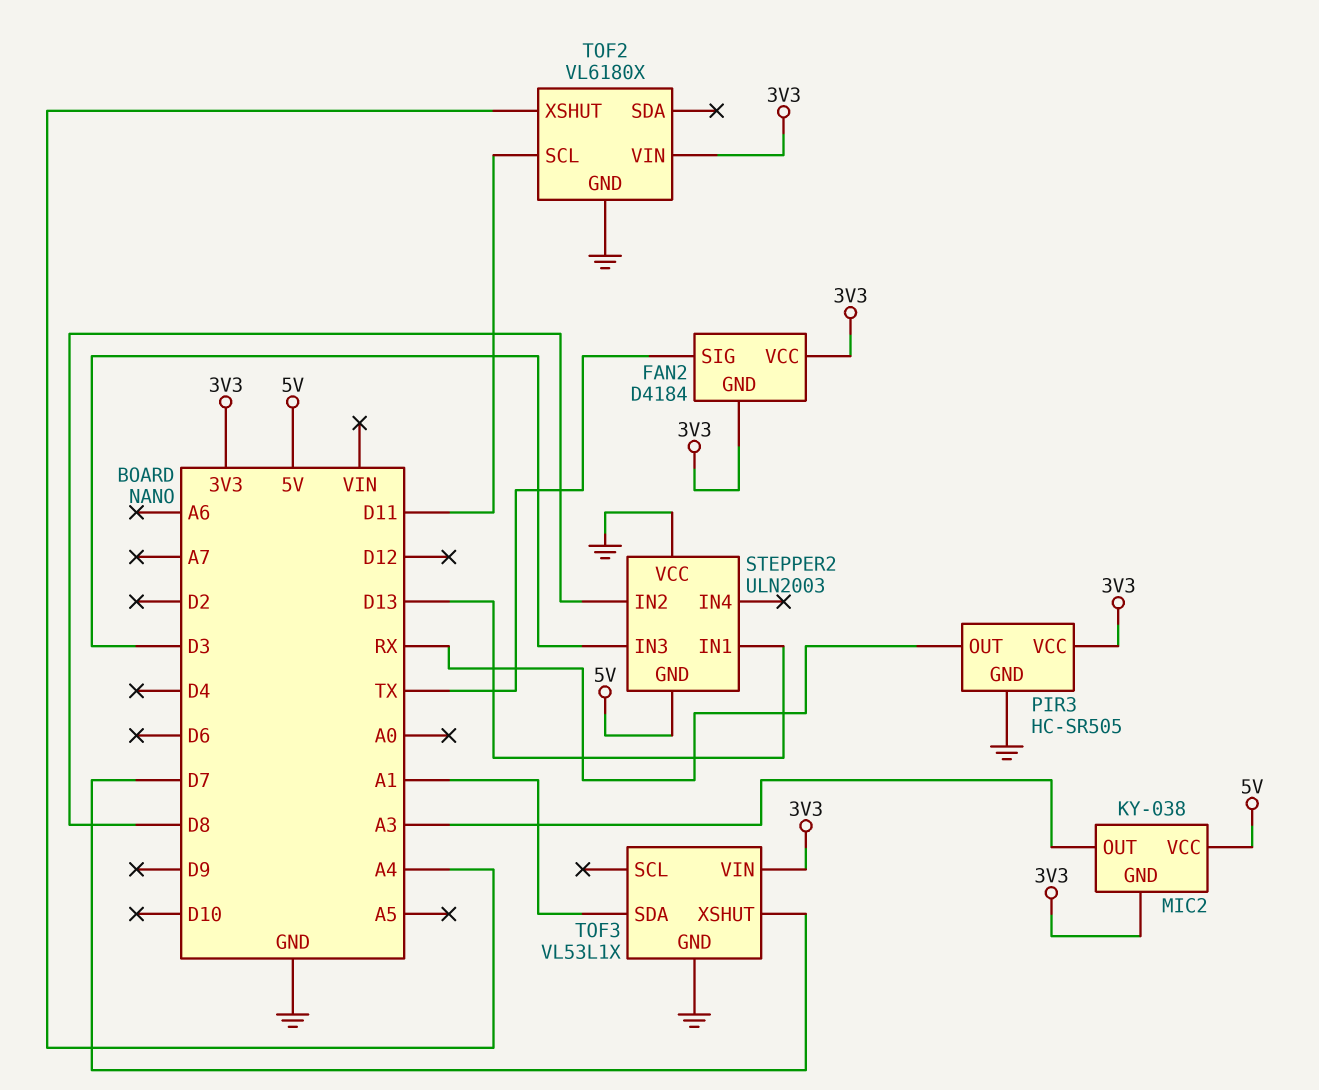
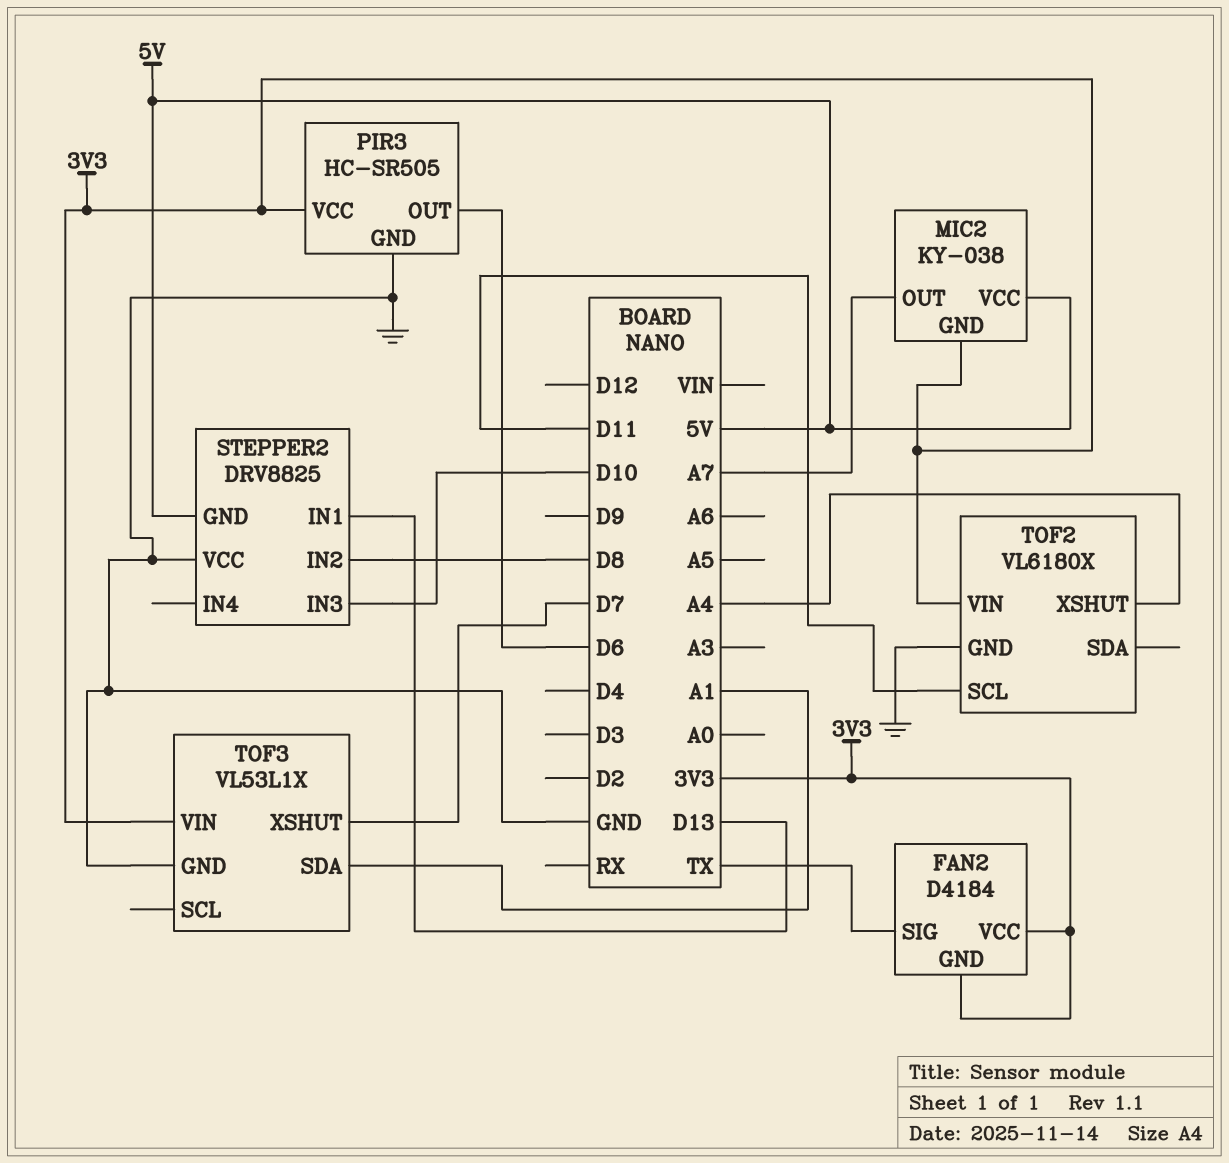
MIC2 pin OUT: A3 -> A7
PIR3 pin OUT: RX -> D6
STEPPER2: ULN2003 -> DRV8825
STEPPER2 pin IN3: D3 -> D10

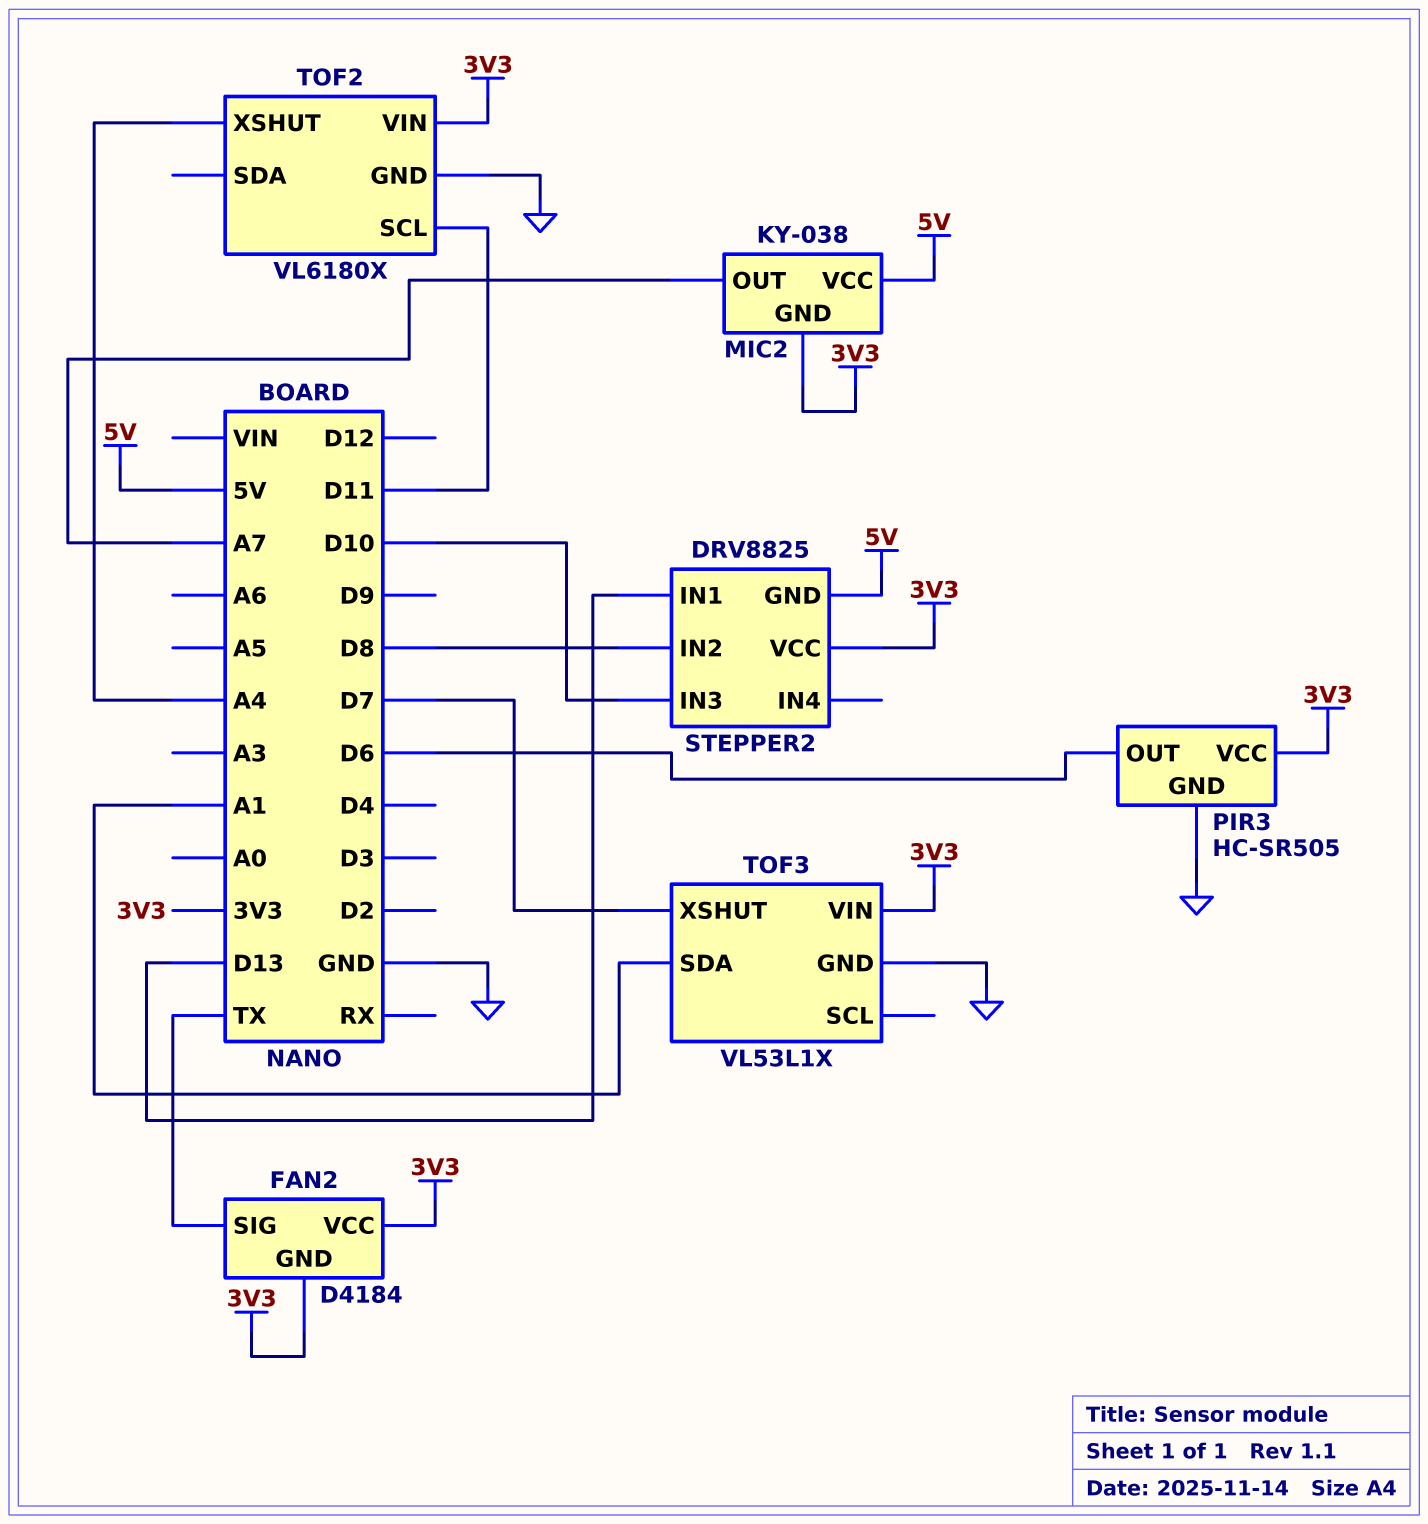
STEPPER2 pin VCC: GND -> 3V3

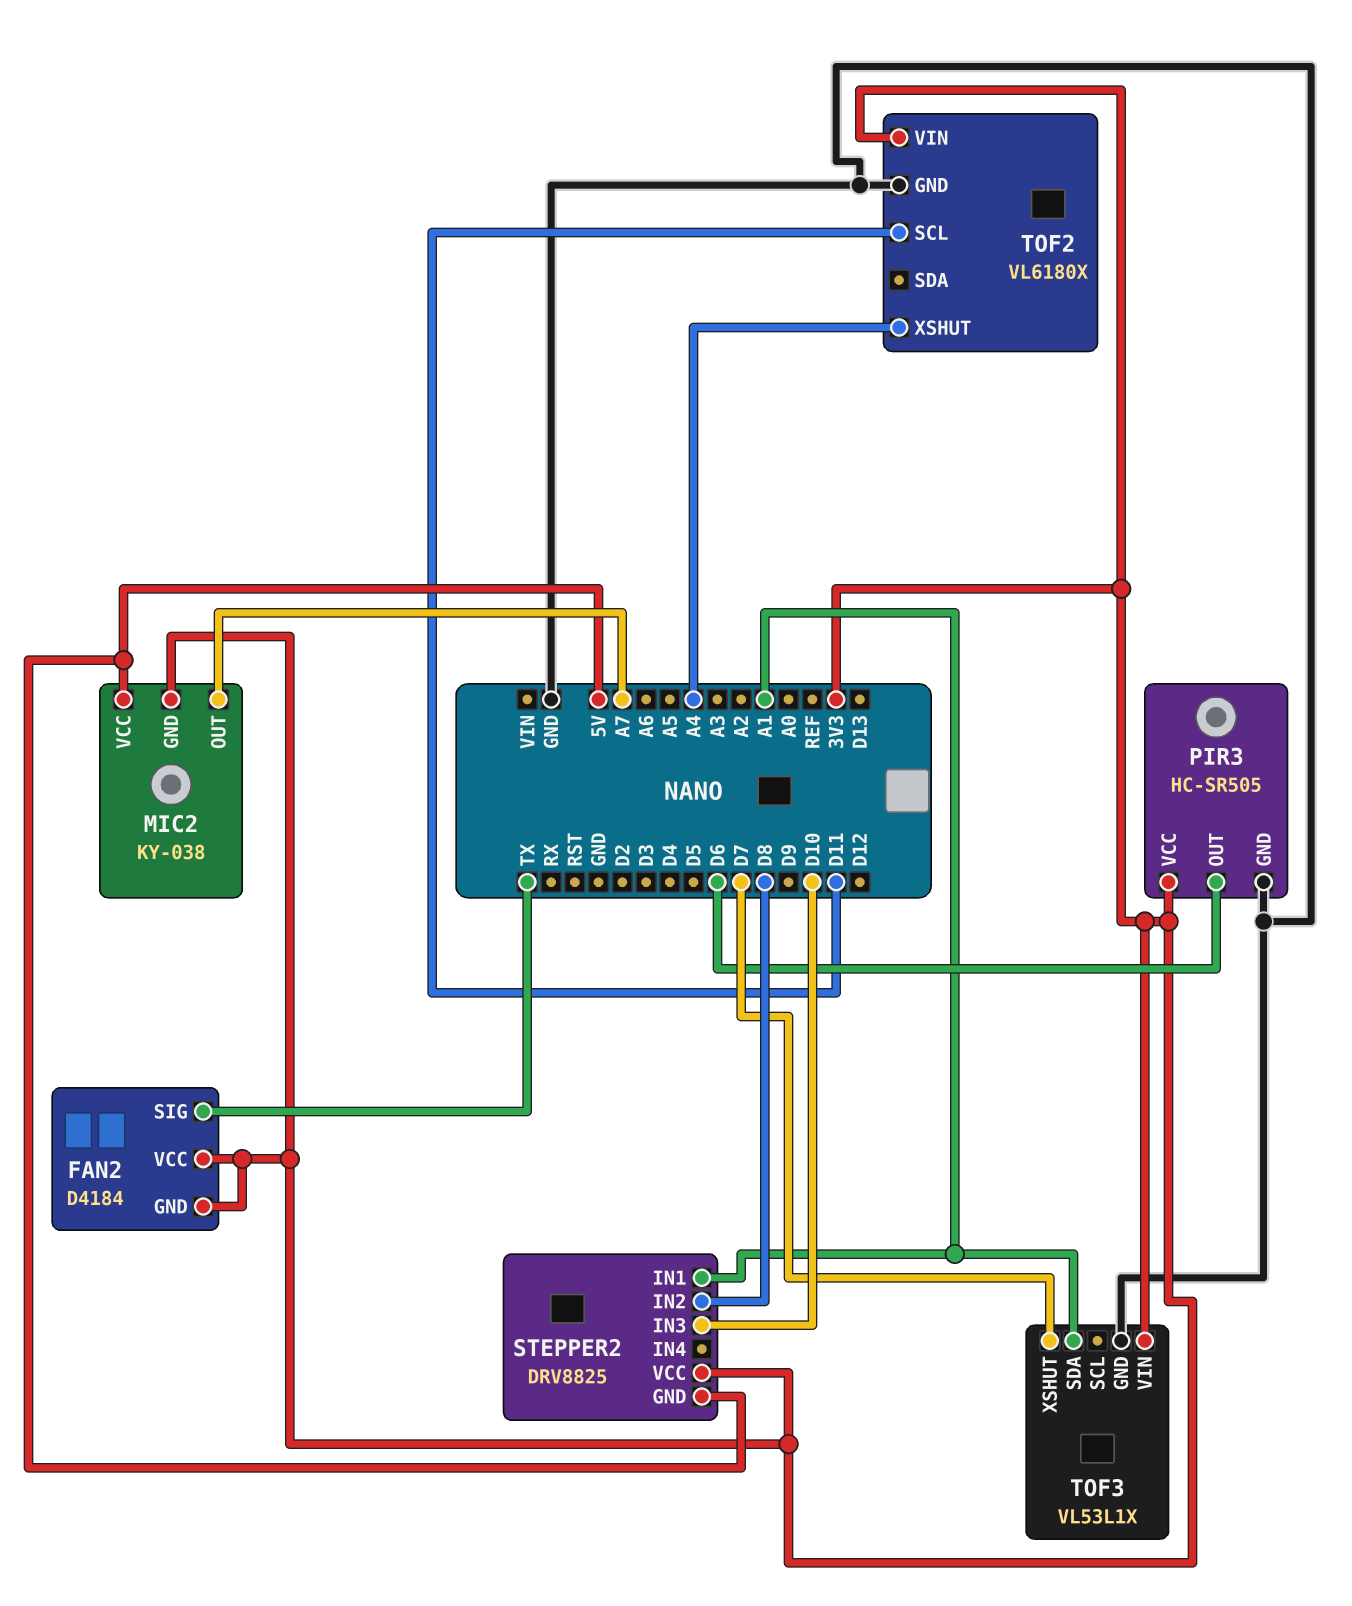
STEPPER2 pin IN1: D13 -> A1

